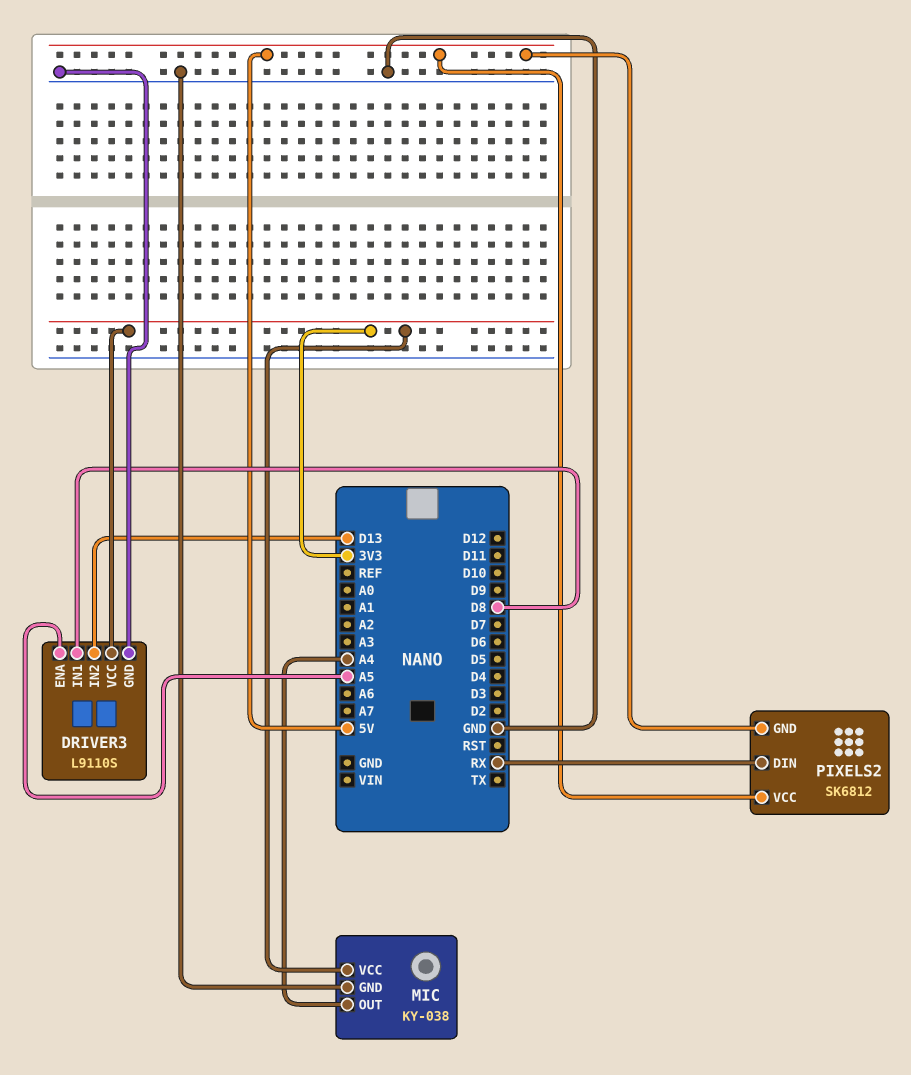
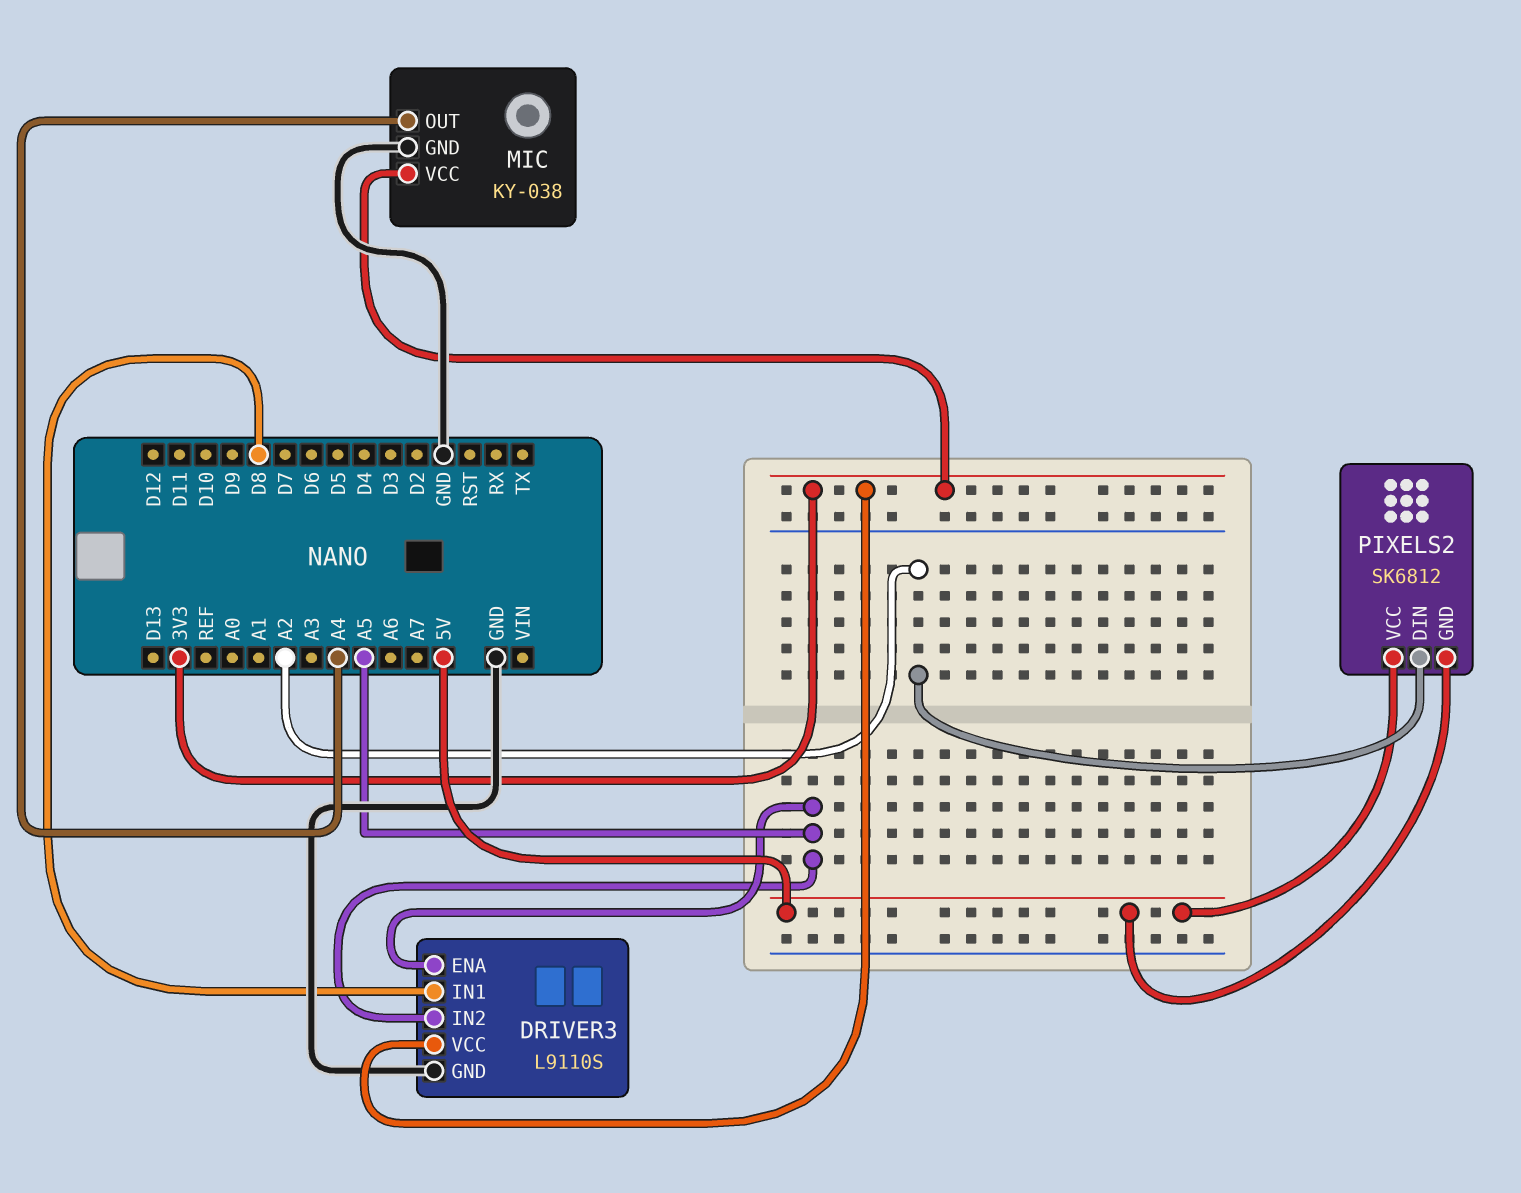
DRIVER3 pin IN2: D13 -> A5
PIXELS2 pin DIN: RX -> A2

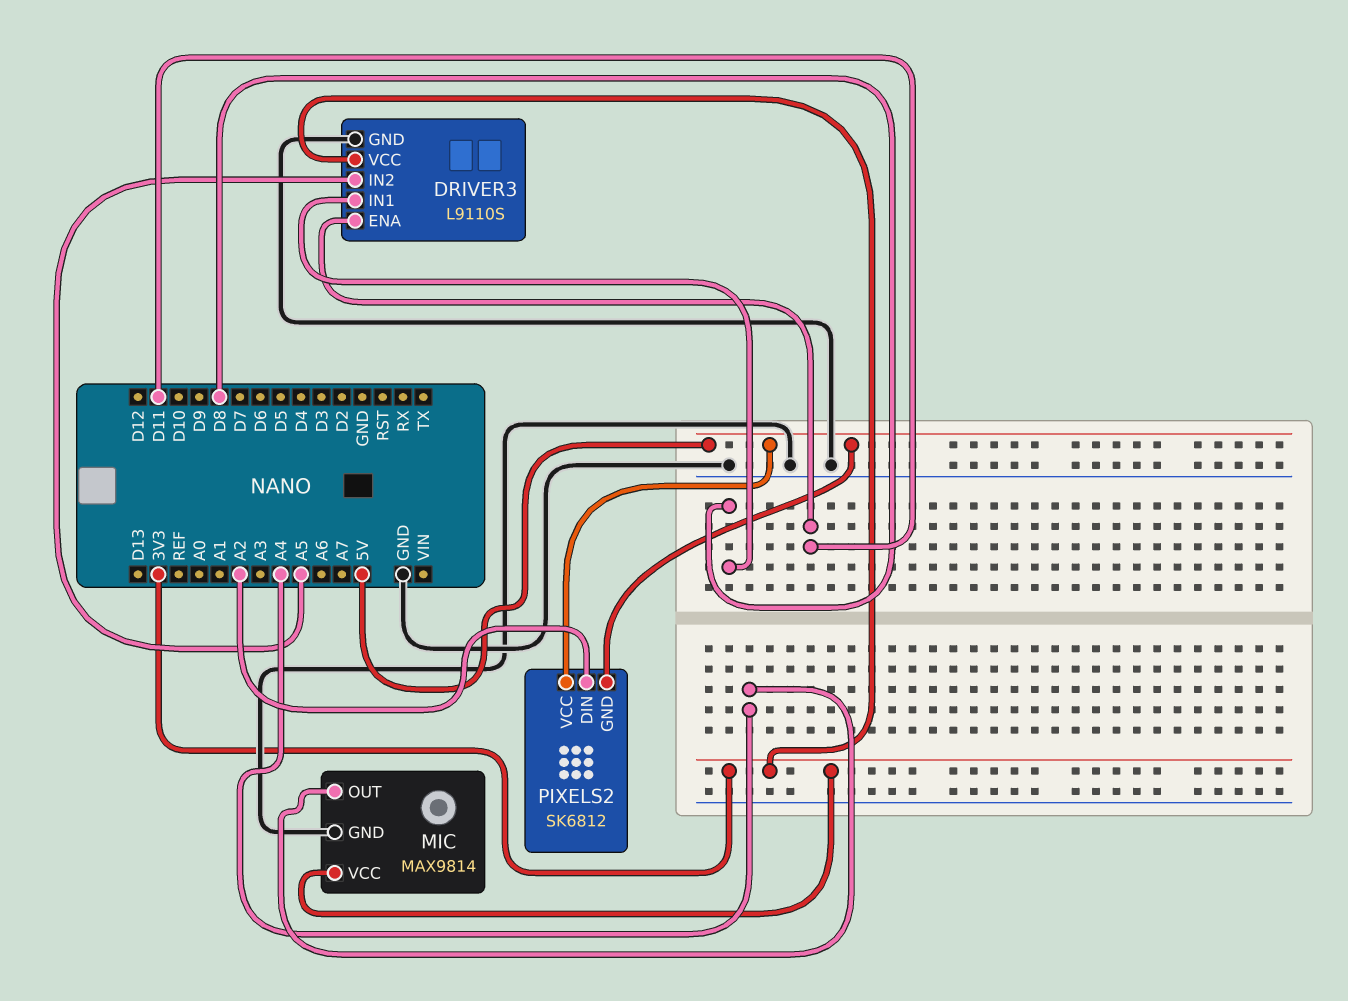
DRIVER3 pin ENA: A5 -> D11
MIC: KY-038 -> MAX9814

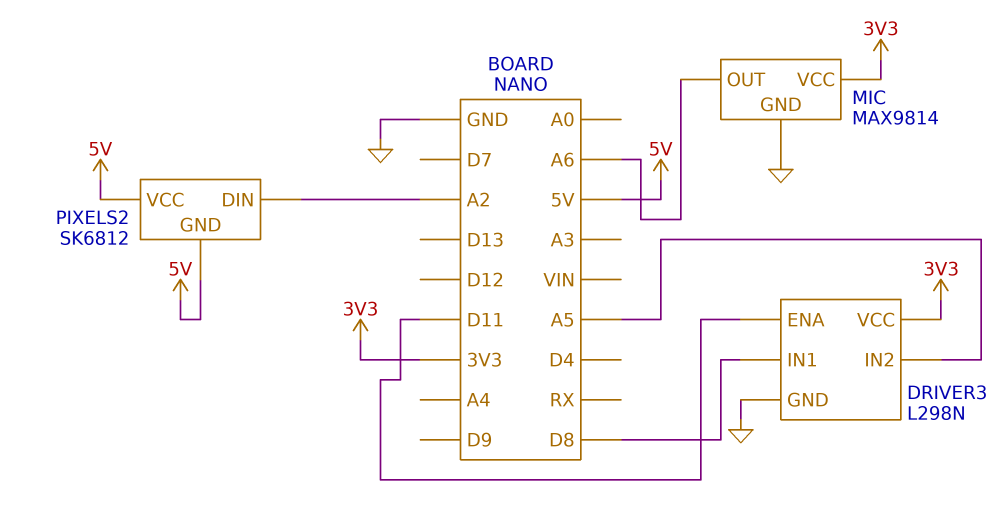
DRIVER3: L9110S -> L298N
MIC pin OUT: A4 -> A6

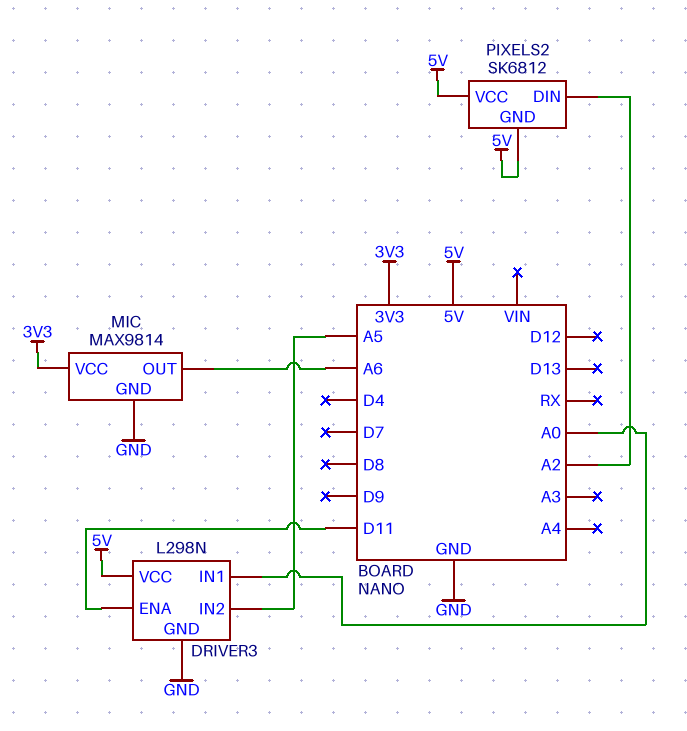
DRIVER3 pin IN1: D8 -> A0
DRIVER3 pin VCC: 3V3 -> 5V

